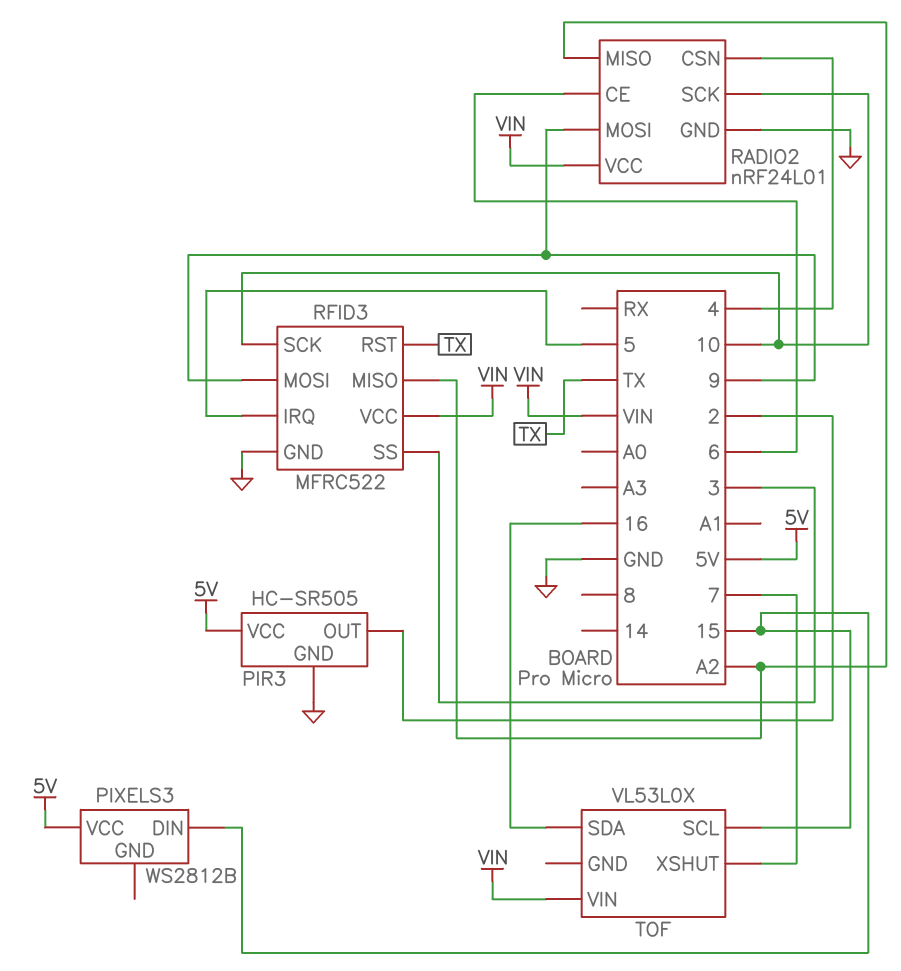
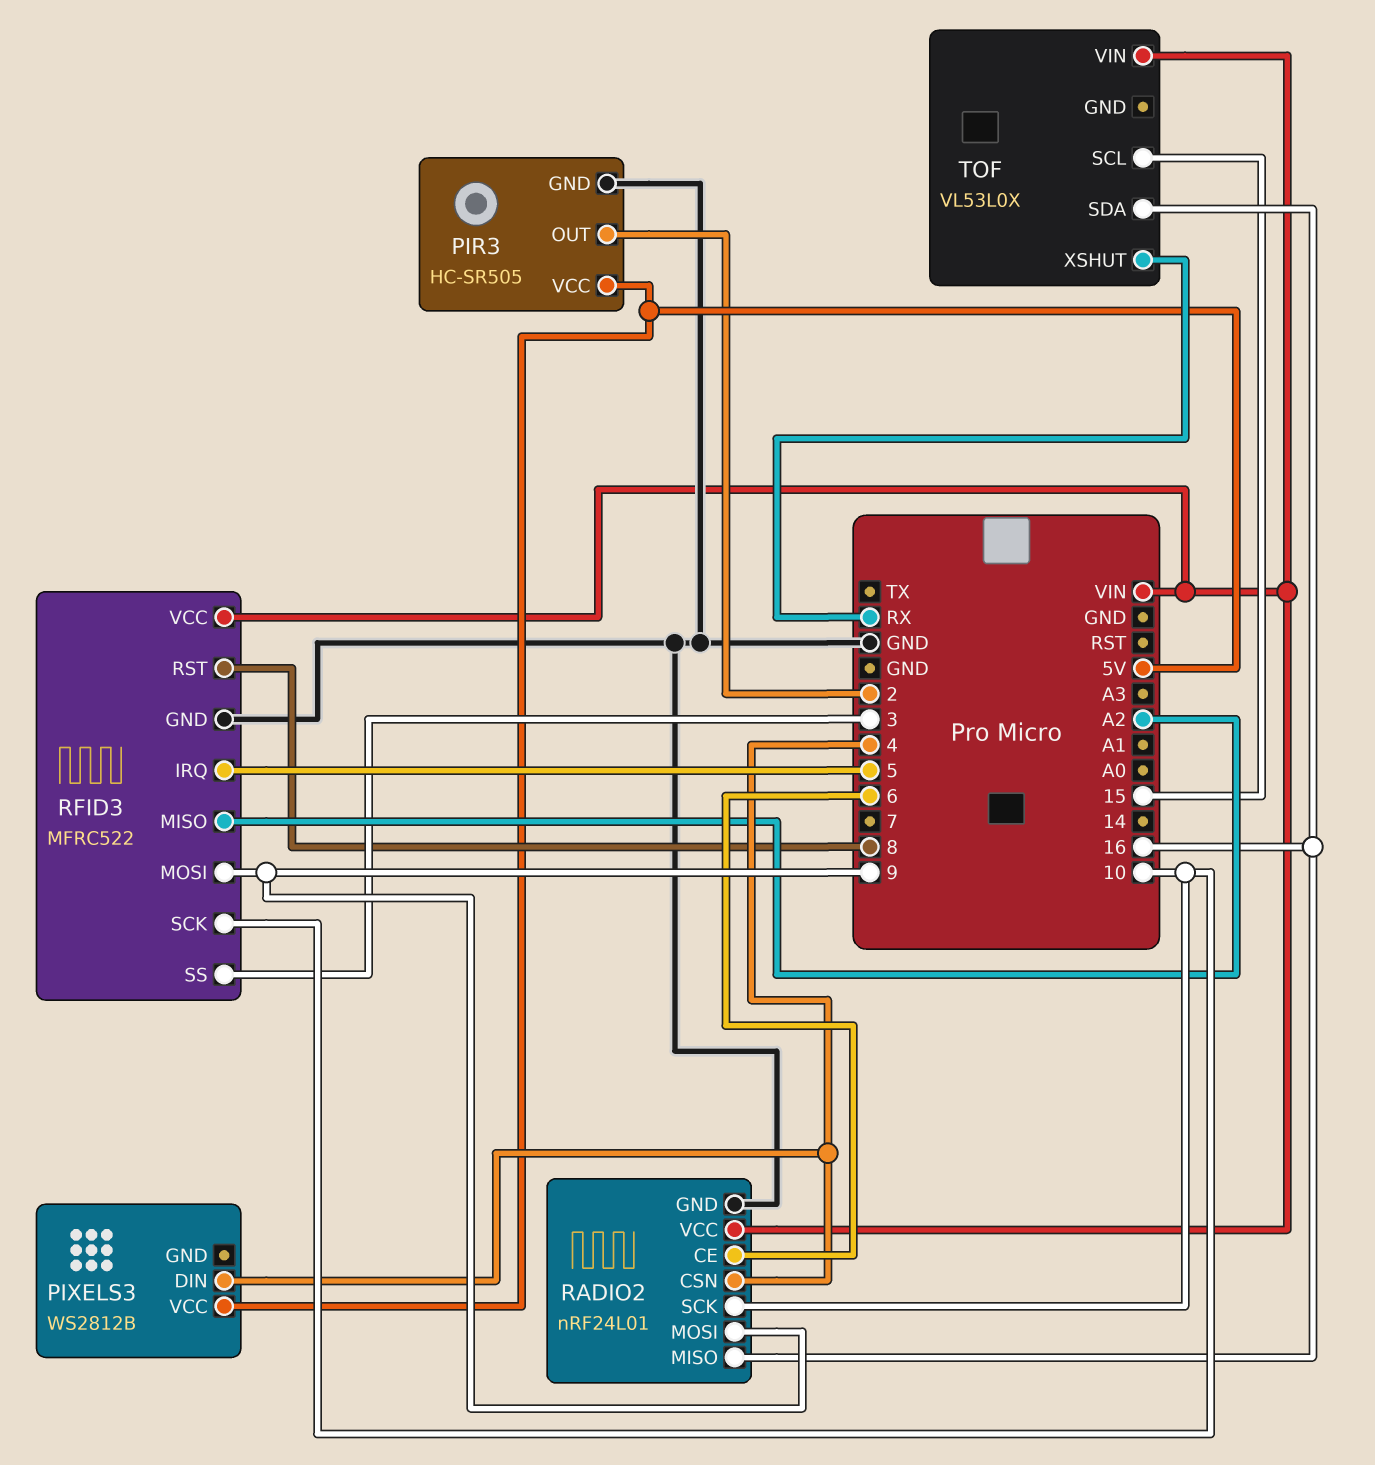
PIXELS3 pin DIN: 15 -> 4
RADIO2 pin MISO: A2 -> 16
RFID3 pin RST: TX -> 8
TOF pin XSHUT: 7 -> RX

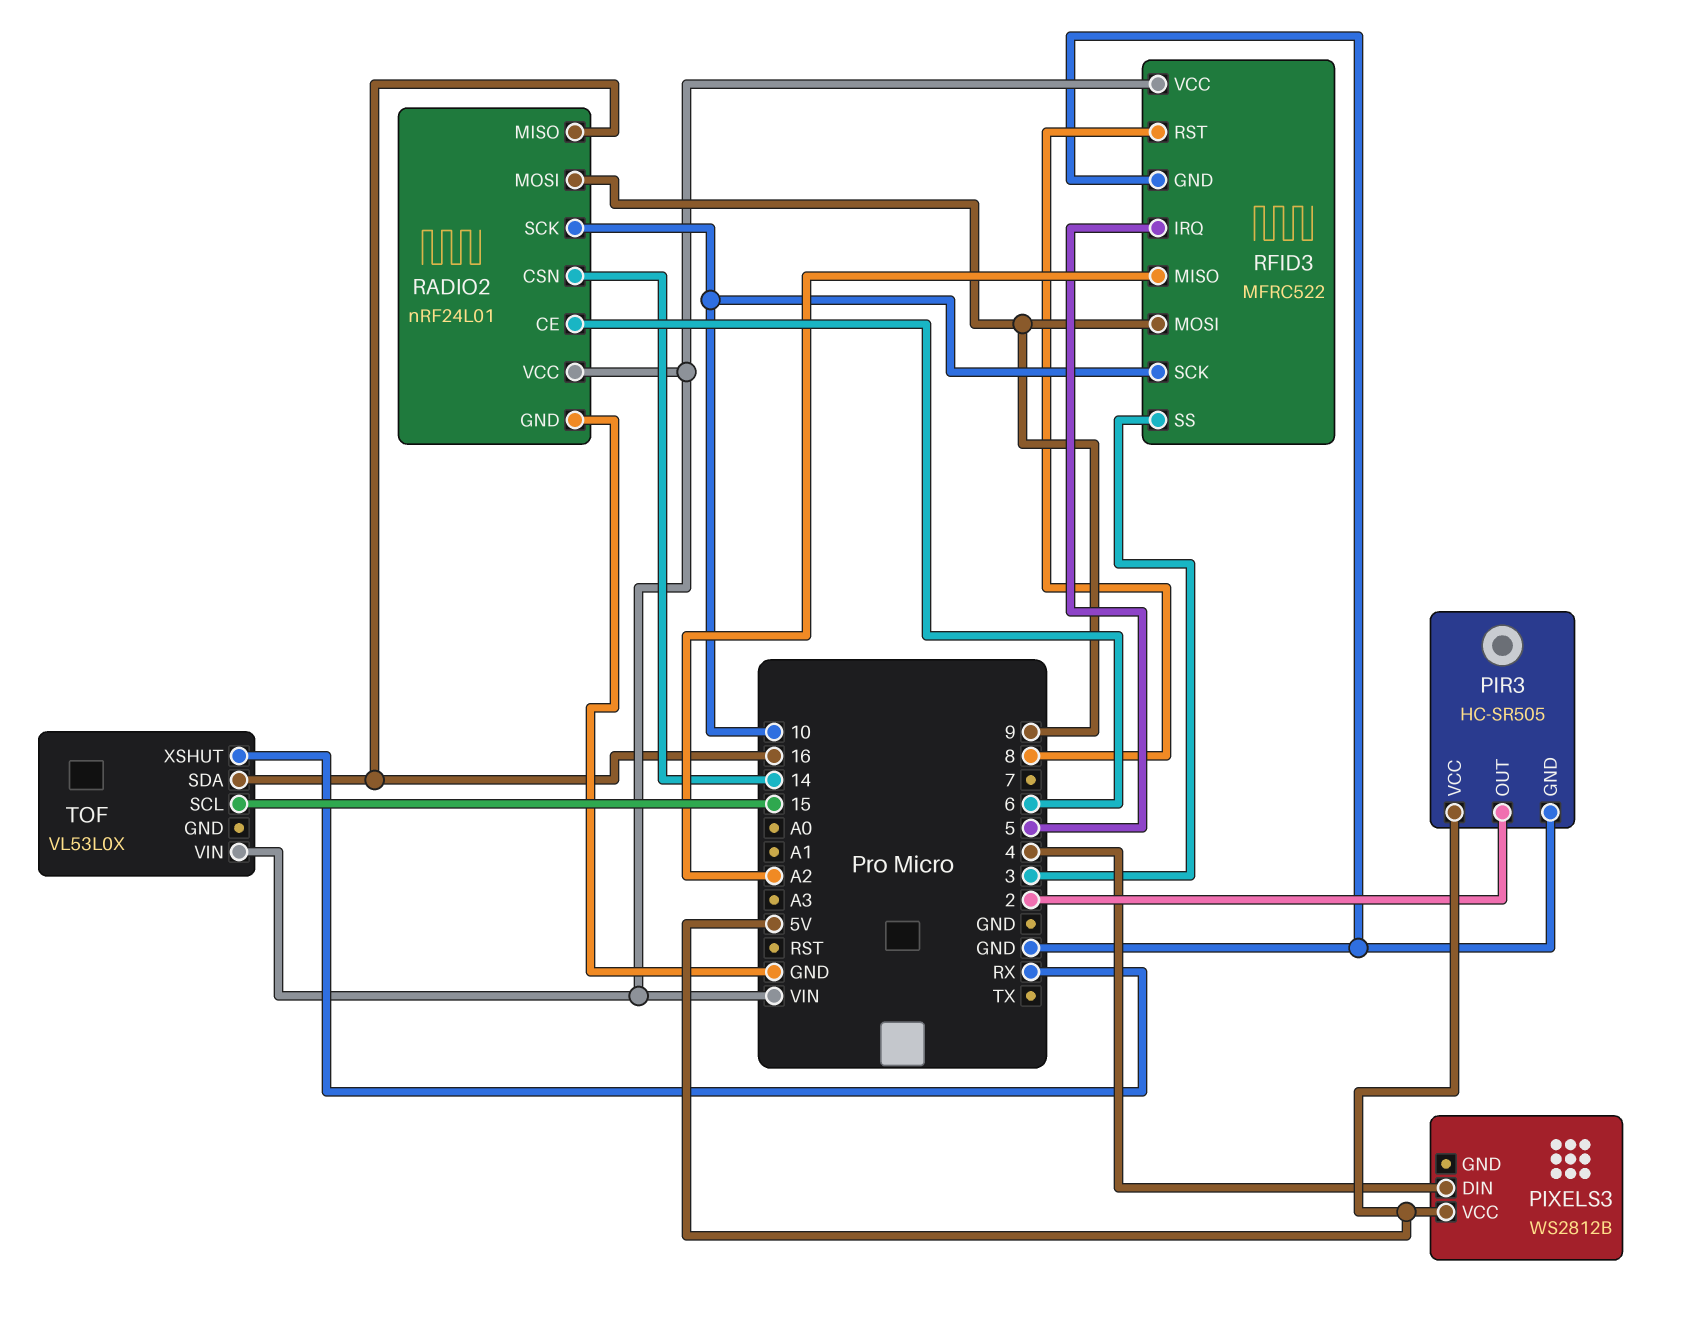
RADIO2 pin CSN: 4 -> 14

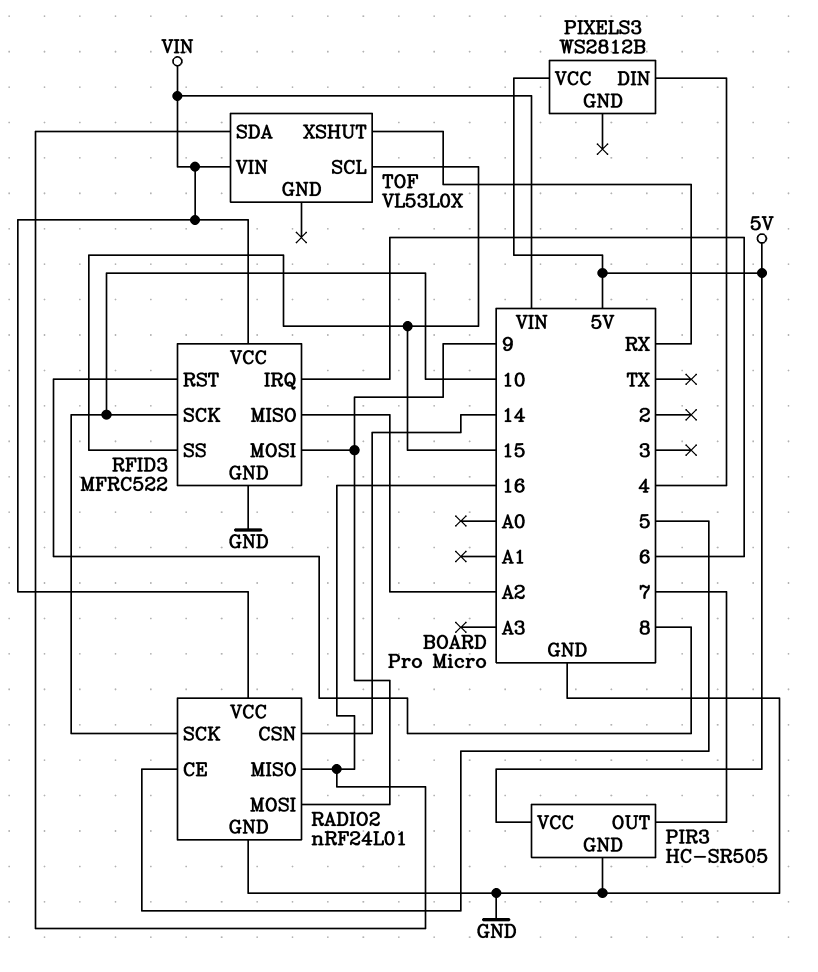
PIR3 pin OUT: 2 -> 7
RADIO2 pin CE: 6 -> 5
RFID3 pin IRQ: 5 -> 6
RFID3 pin SS: 3 -> 15

